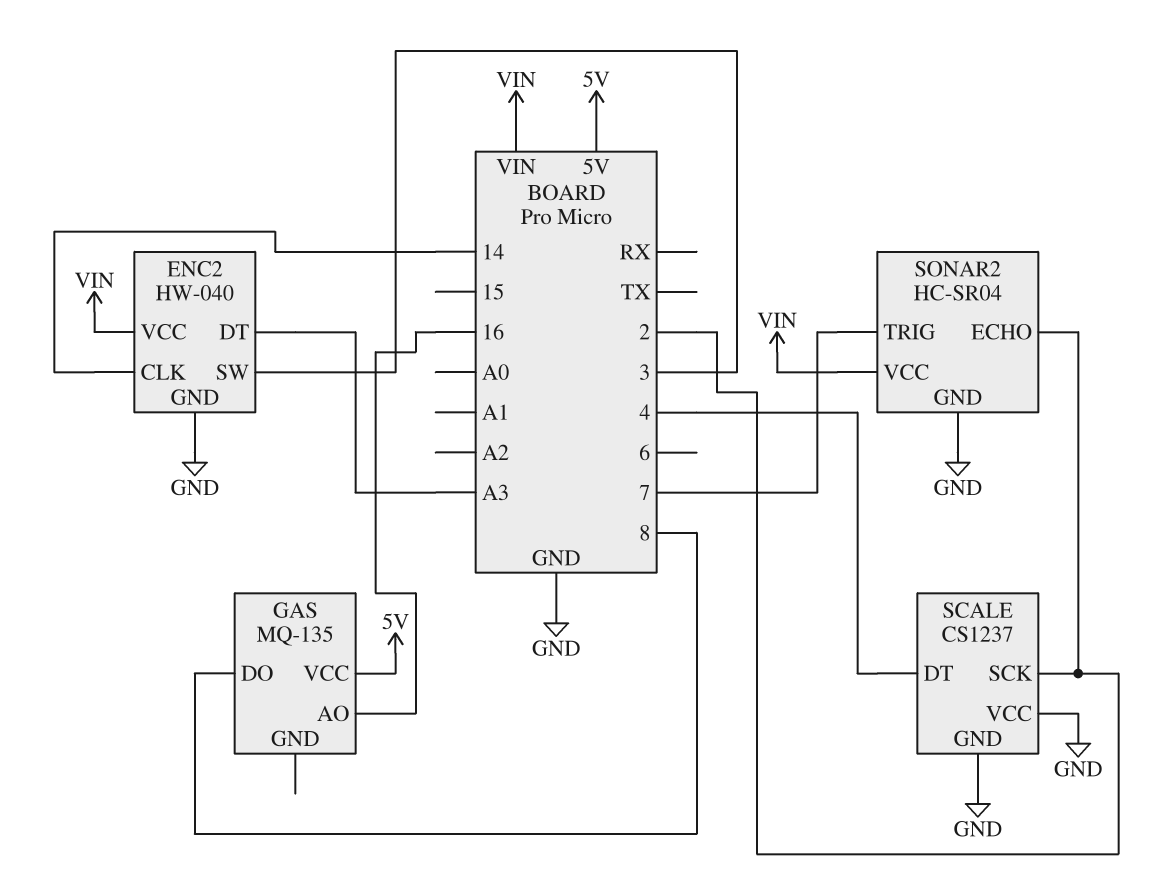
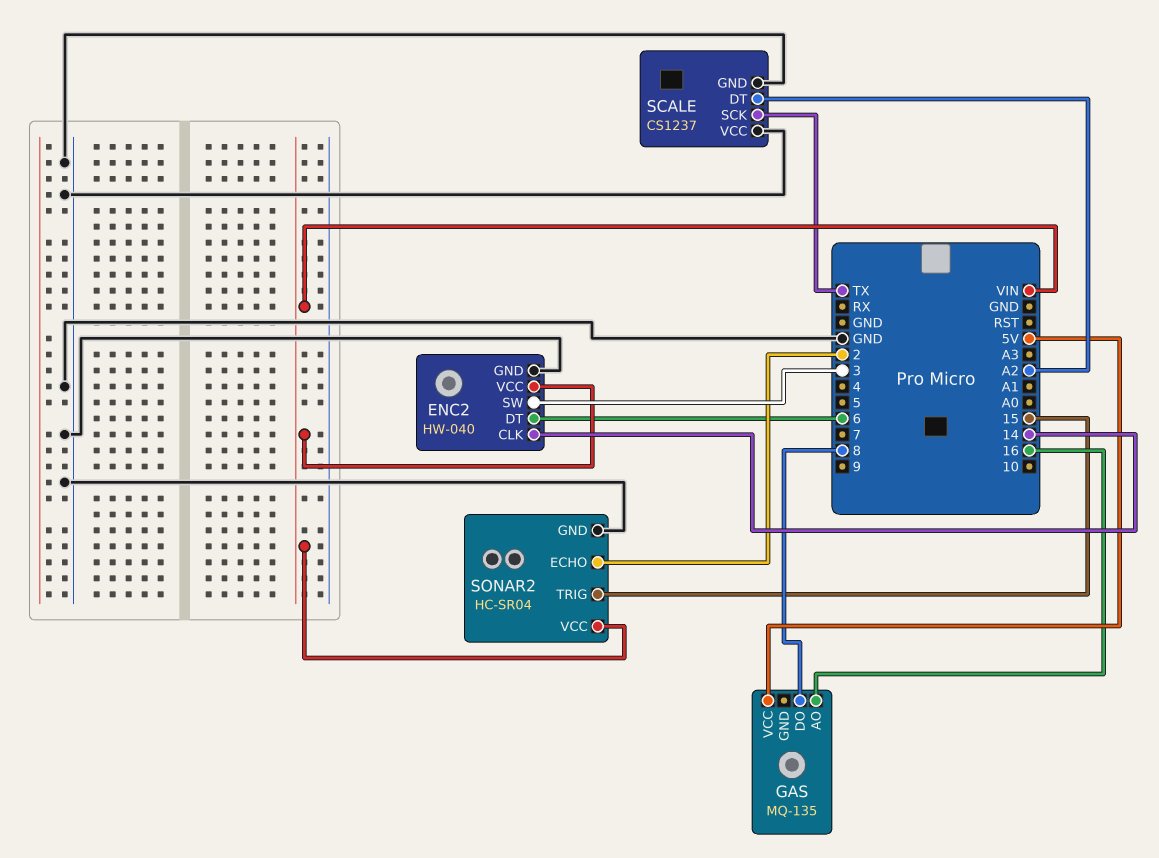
ENC2 pin DT: A3 -> 6
SCALE pin DT: 4 -> A2
SCALE pin SCK: 2 -> TX
SONAR2 pin TRIG: 7 -> 15

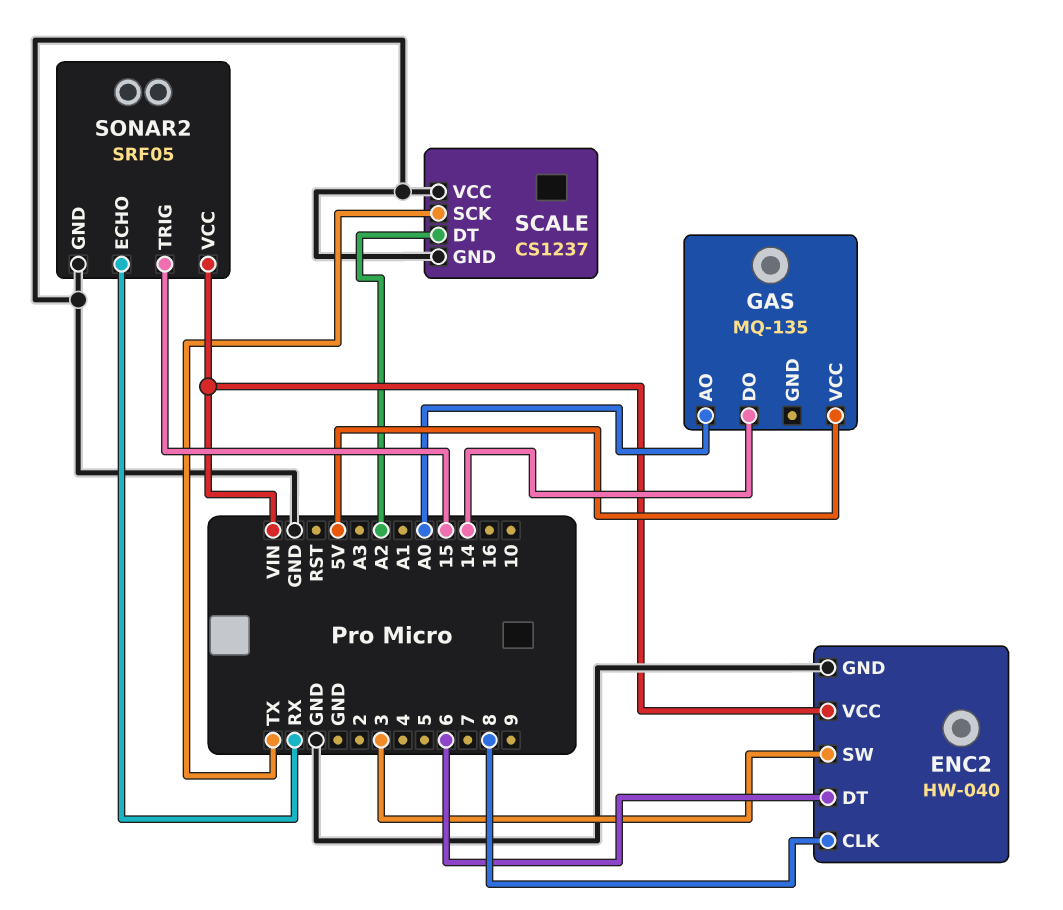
ENC2 pin CLK: 14 -> 8
GAS pin AO: 16 -> A0
GAS pin DO: 8 -> 14
SONAR2: HC-SR04 -> SRF05
SONAR2 pin ECHO: 2 -> RX

